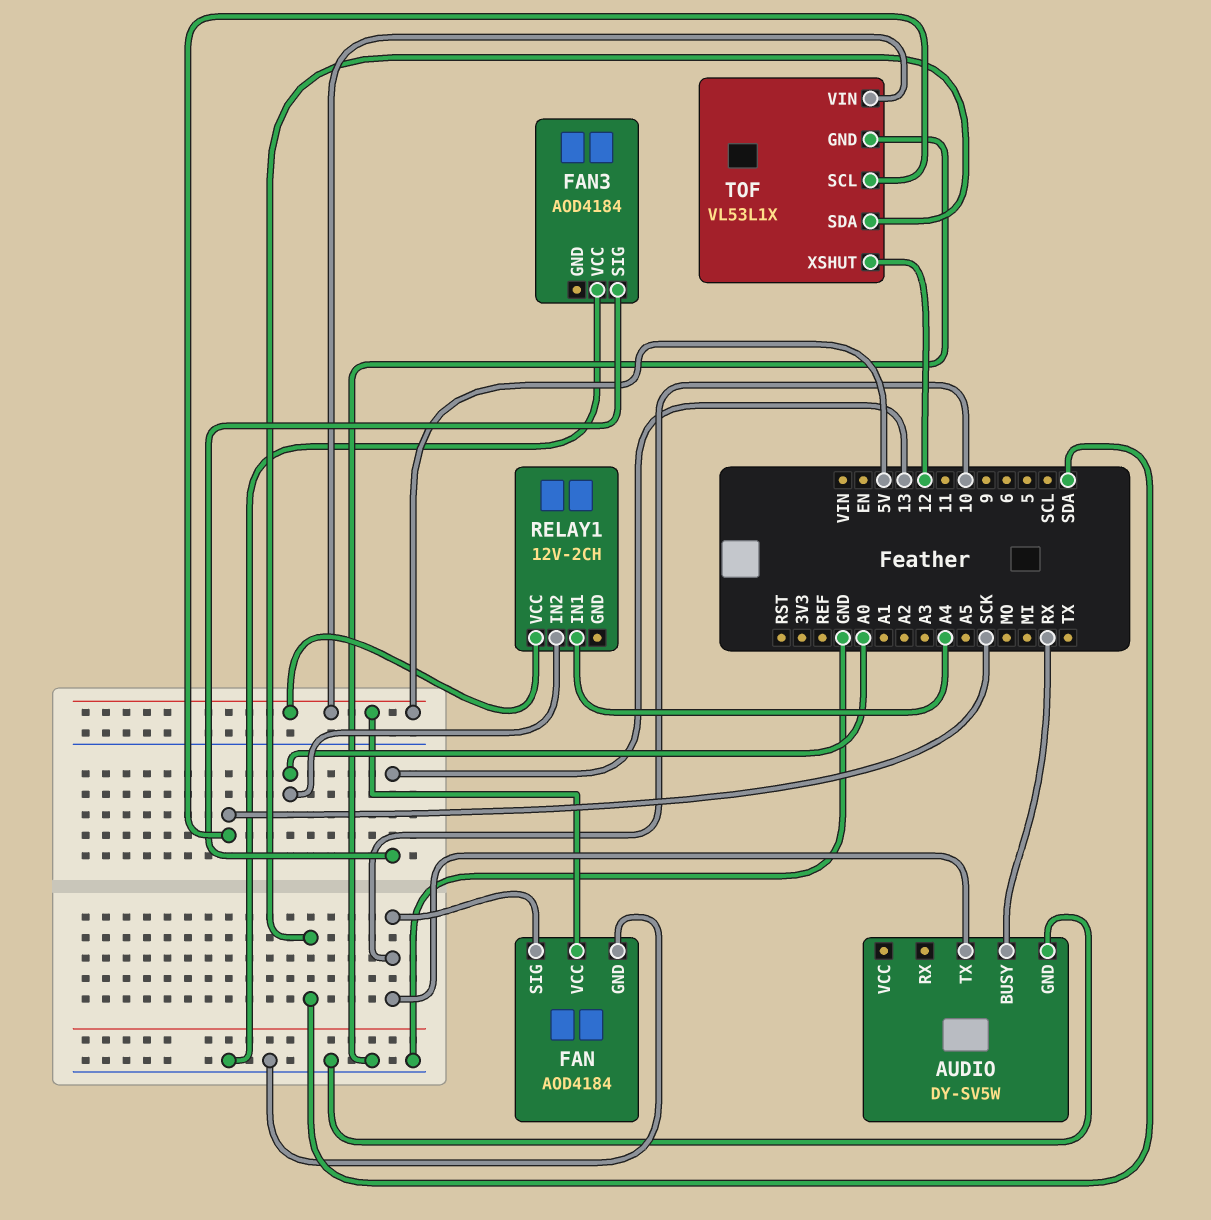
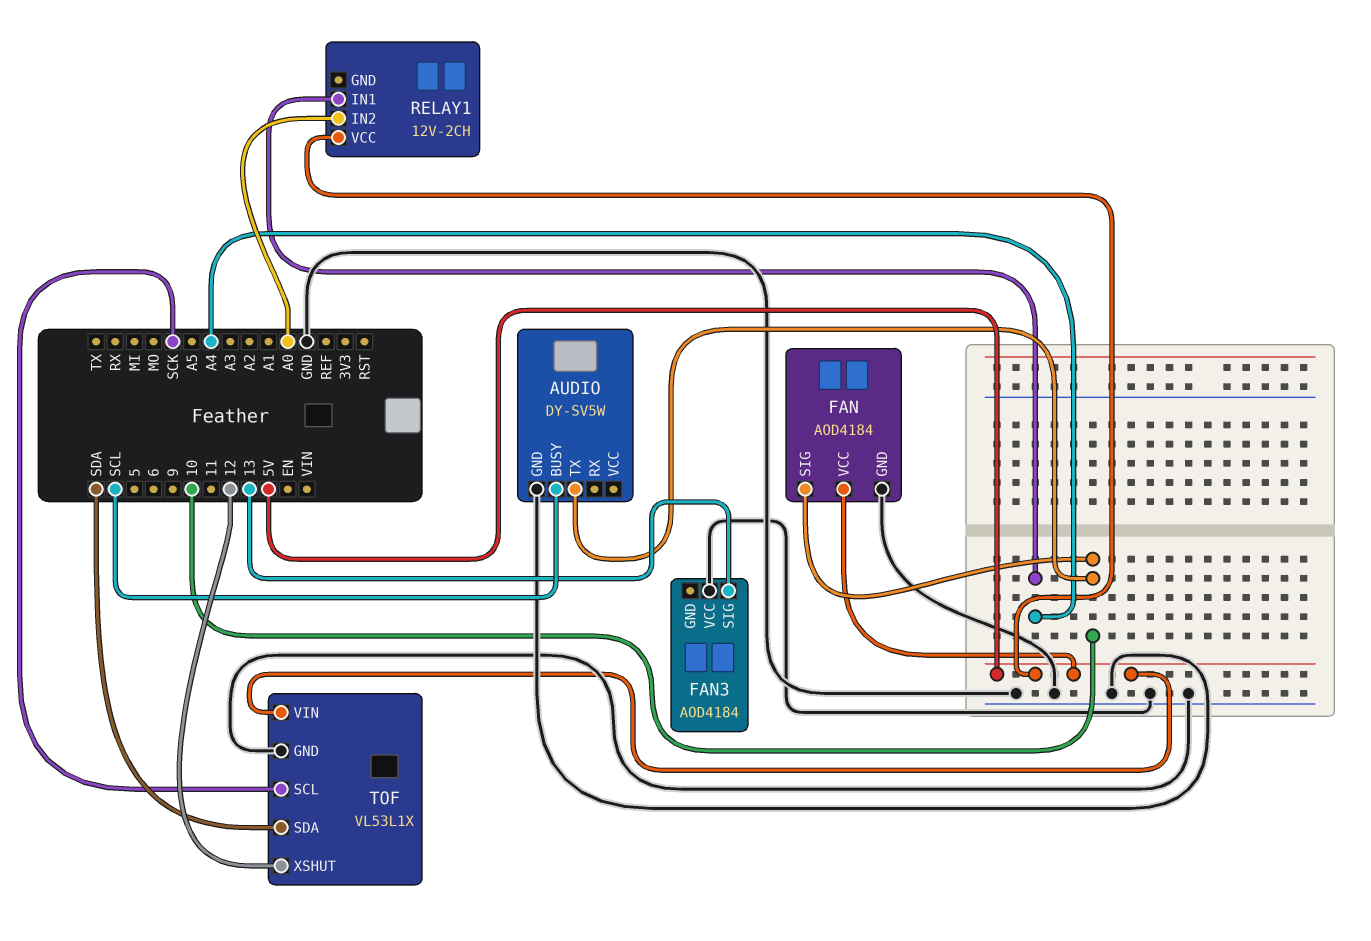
AUDIO pin BUSY: RX -> SCL

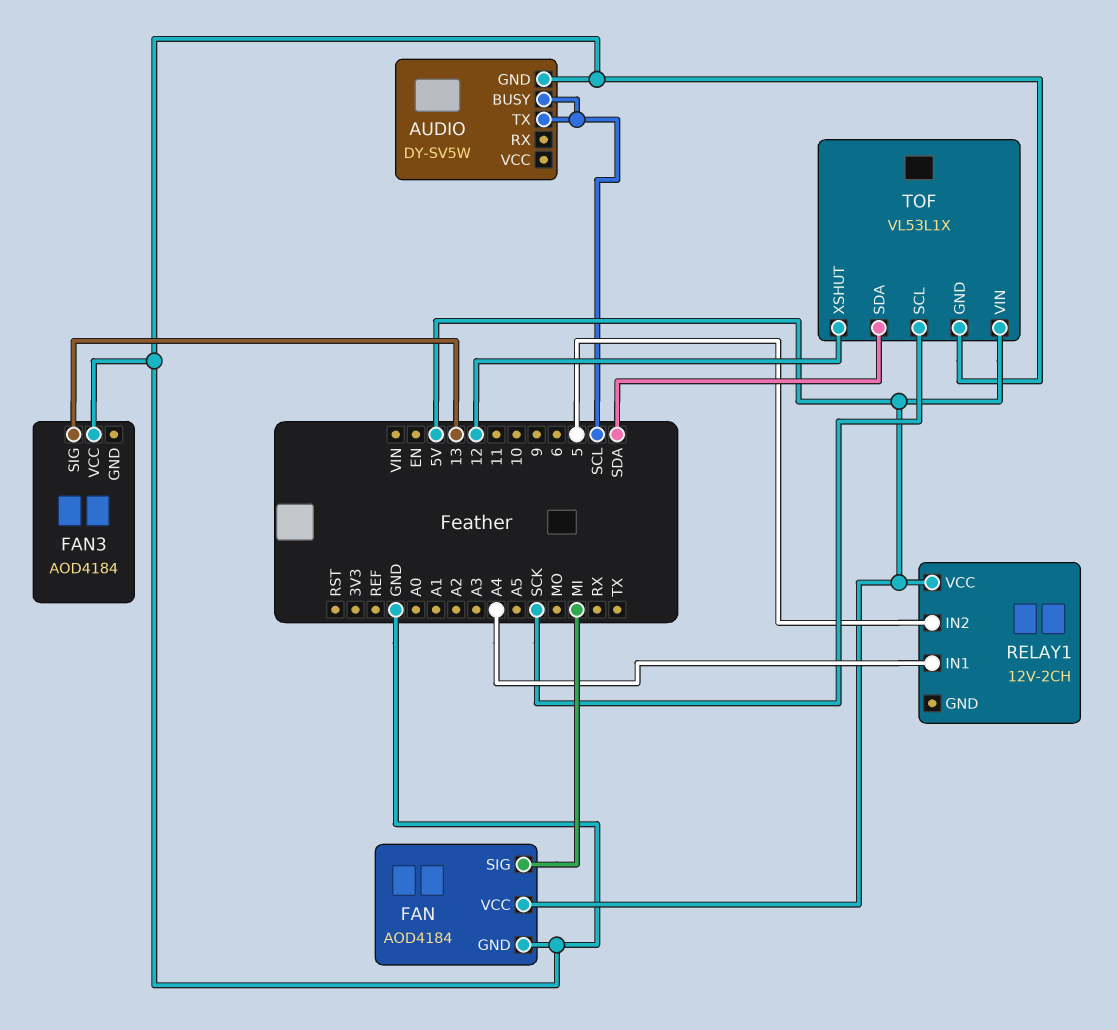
AUDIO pin TX: 10 -> SCL
FAN pin SIG: 10 -> MI
RELAY1 pin IN2: A0 -> 5

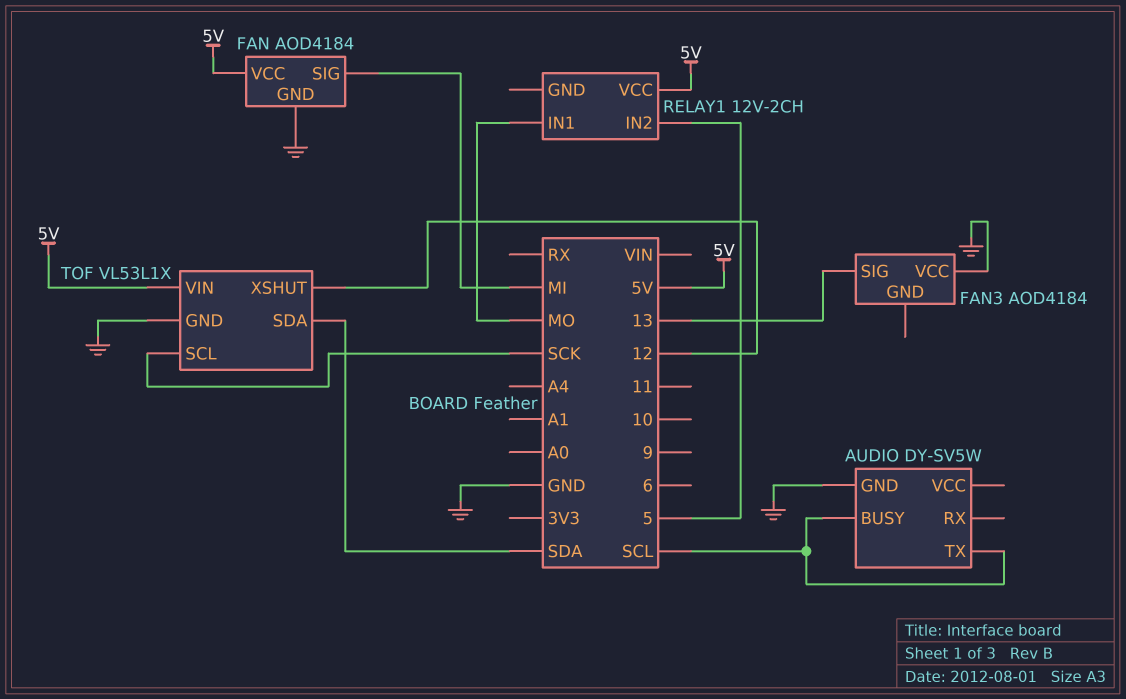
RELAY1 pin IN1: A4 -> MO

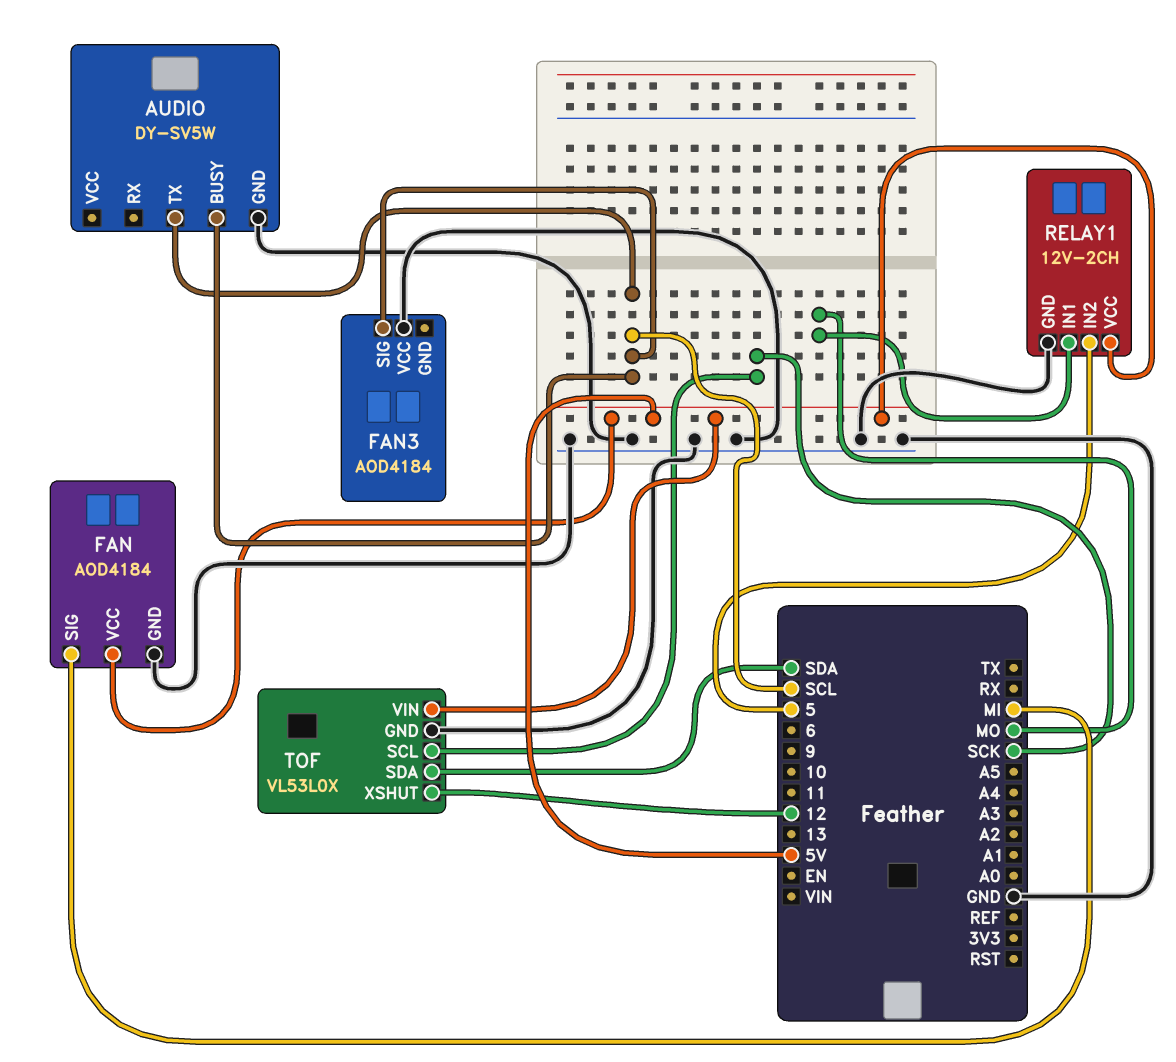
FAN3 pin SIG: 13 -> SCL
RELAY1 pin GND: none -> GND
TOF: VL53L1X -> VL53L0X

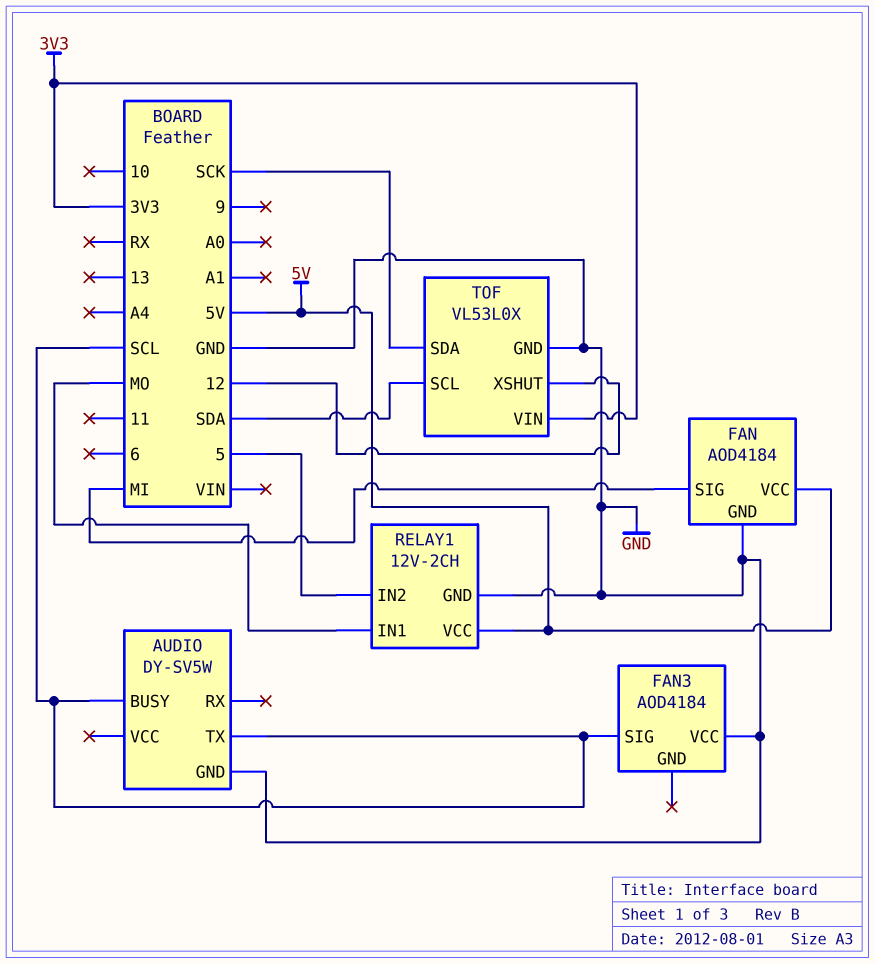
TOF pin SCL: SCK -> SDA
TOF pin SDA: SDA -> SCK
TOF pin VIN: 5V -> 3V3

